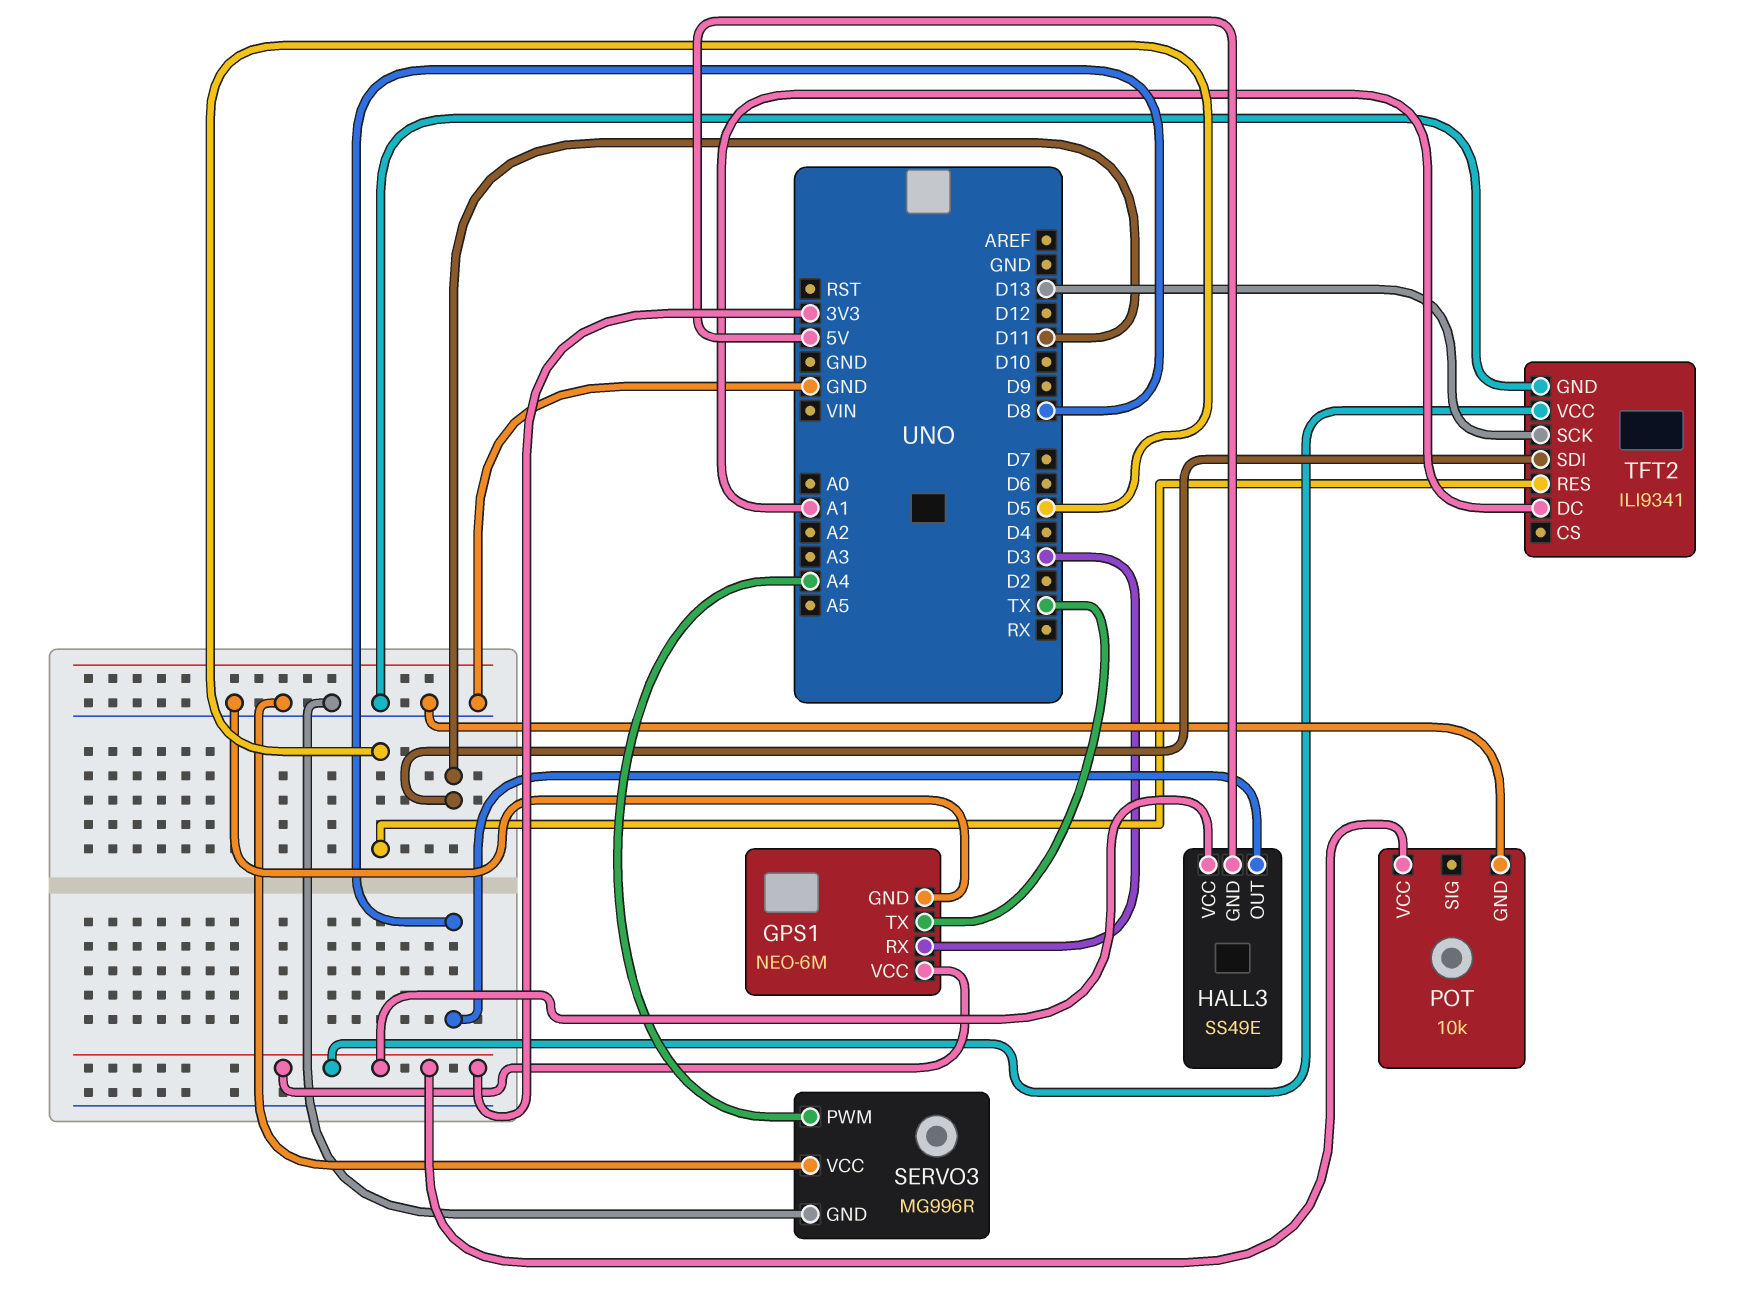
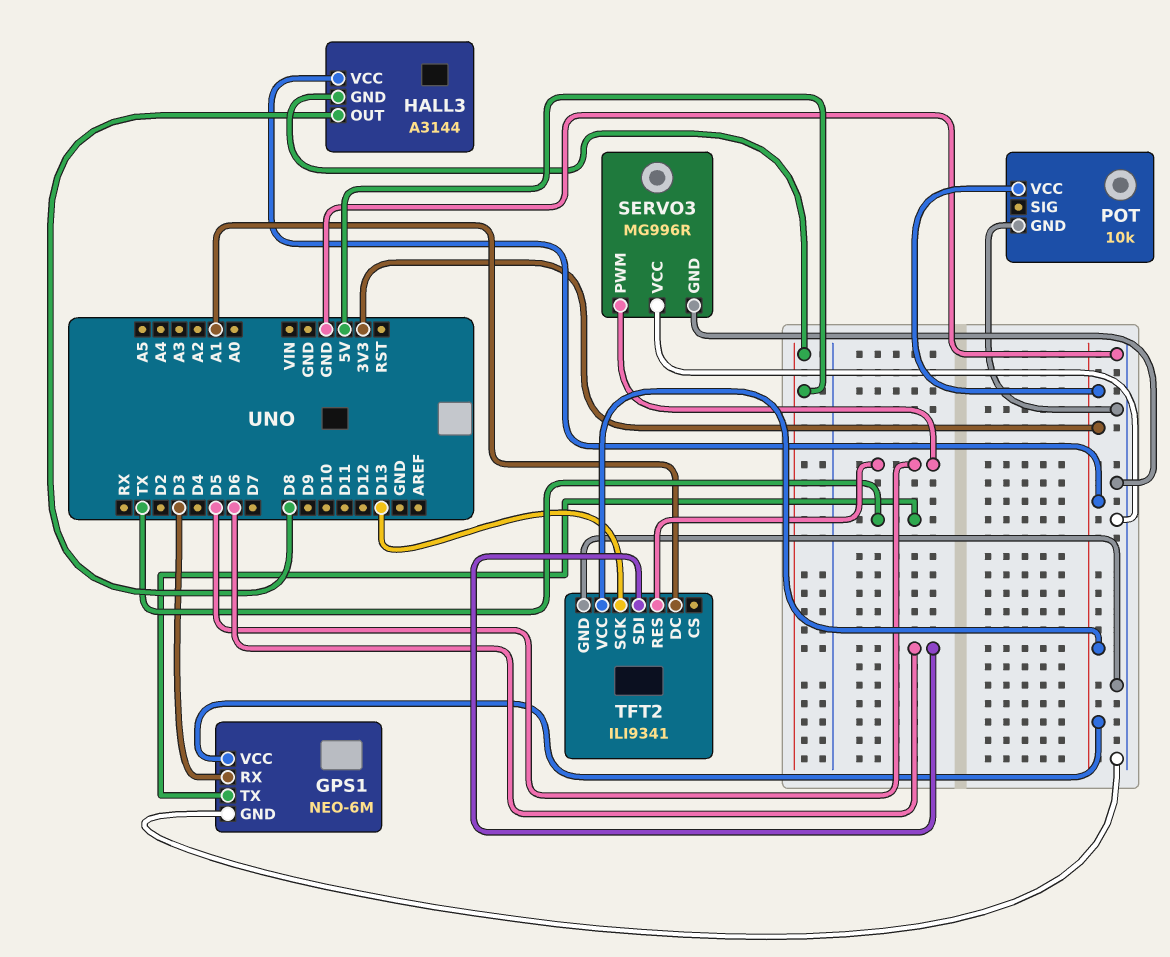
HALL3: SS49E -> A3144
SERVO3 pin PWM: A4 -> D5
TFT2 pin SDI: D11 -> D6

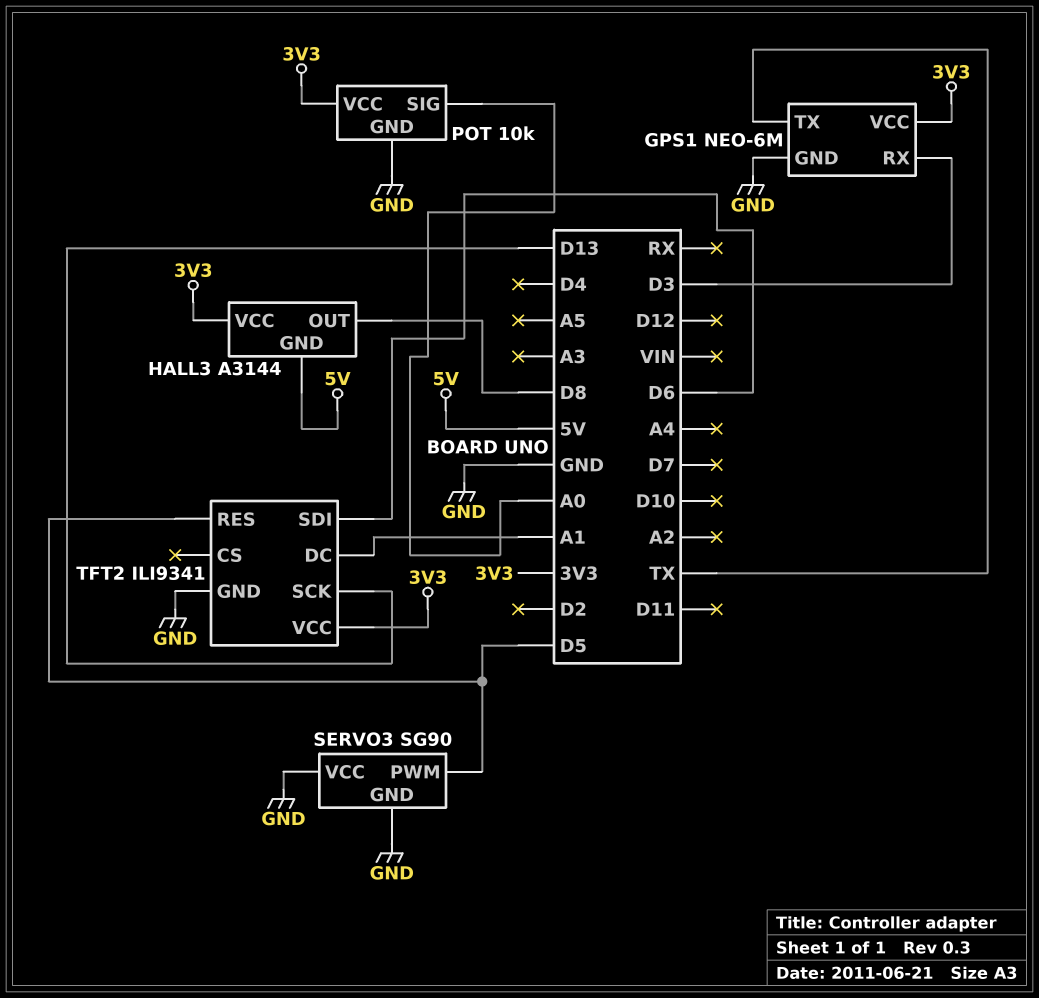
POT pin SIG: none -> A0
SERVO3: MG996R -> SG90

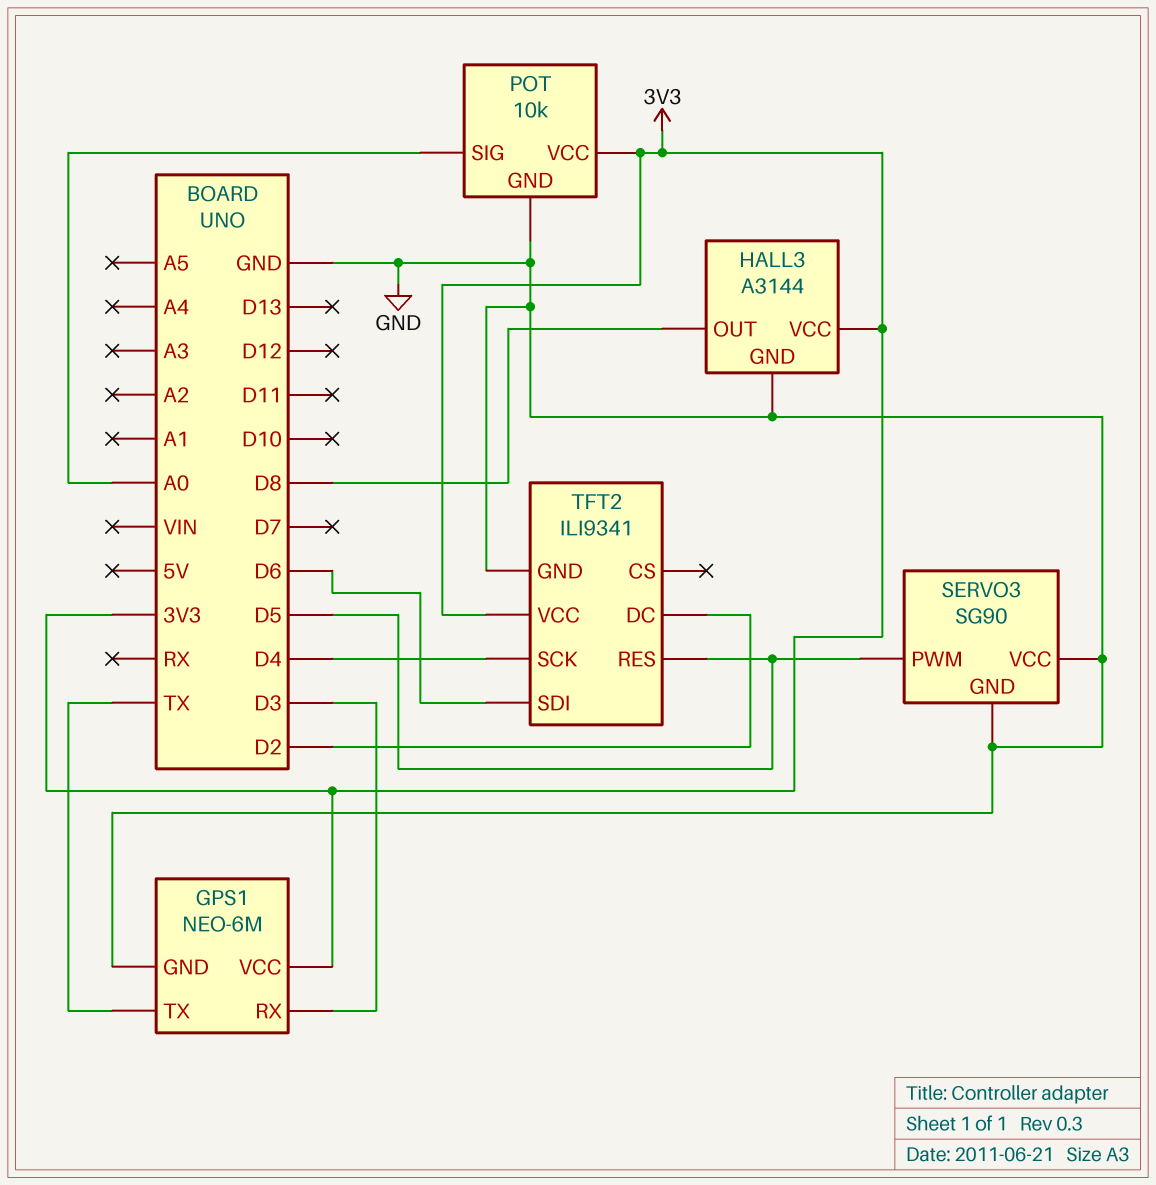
HALL3 pin GND: 5V -> GND
TFT2 pin DC: A1 -> D2
TFT2 pin SCK: D13 -> D4

